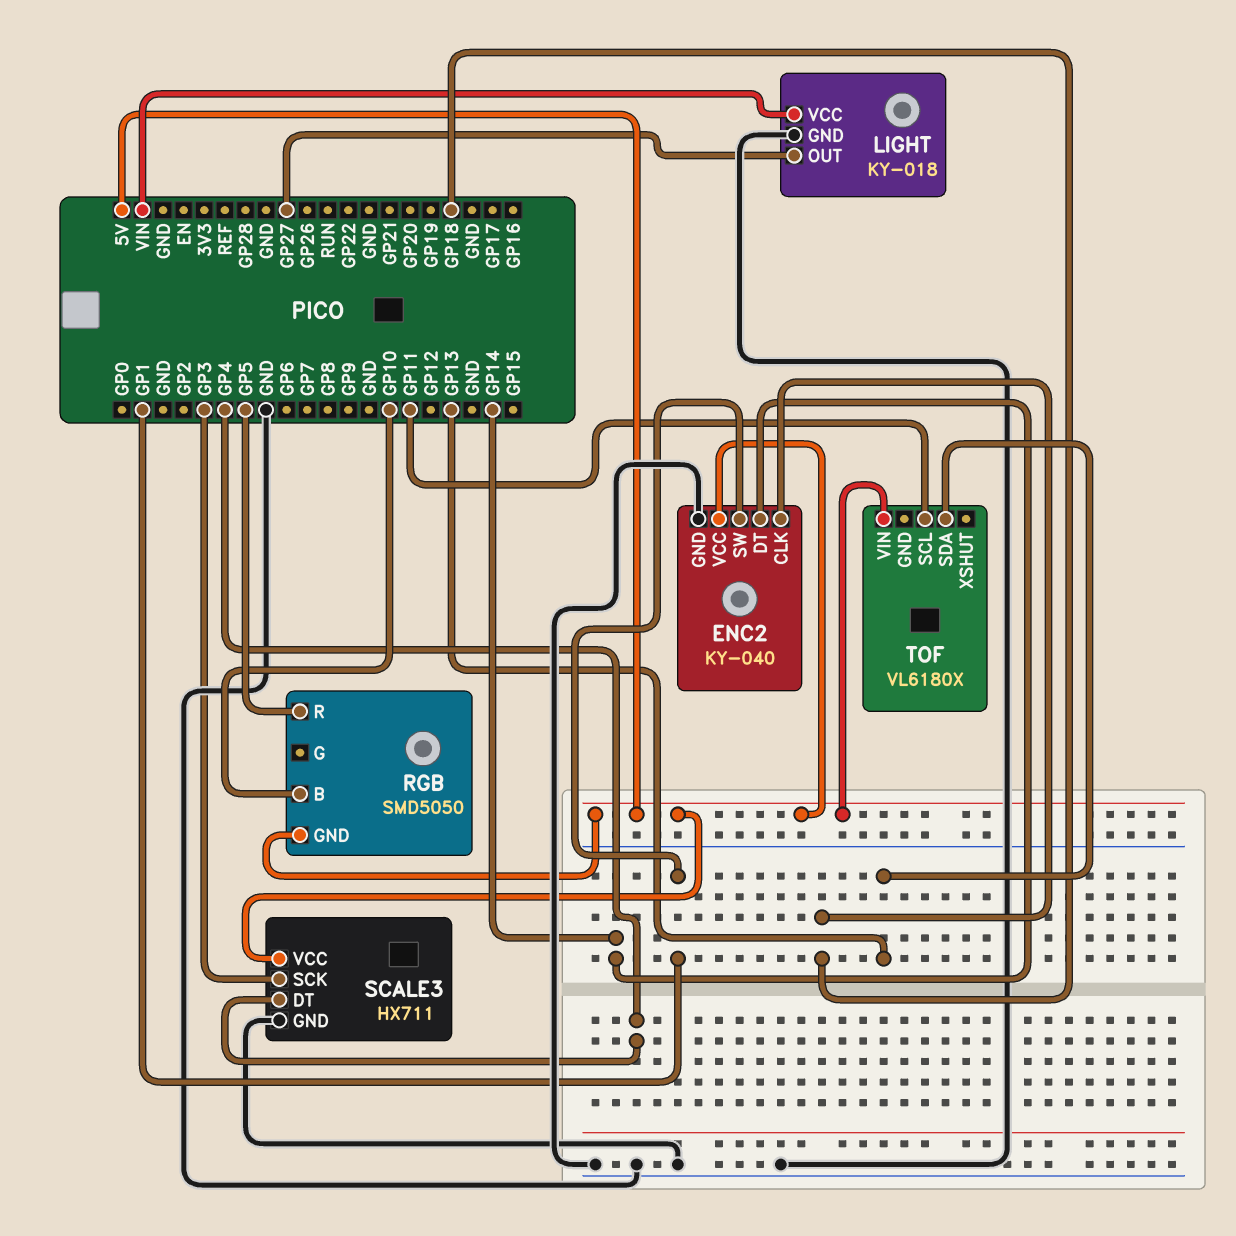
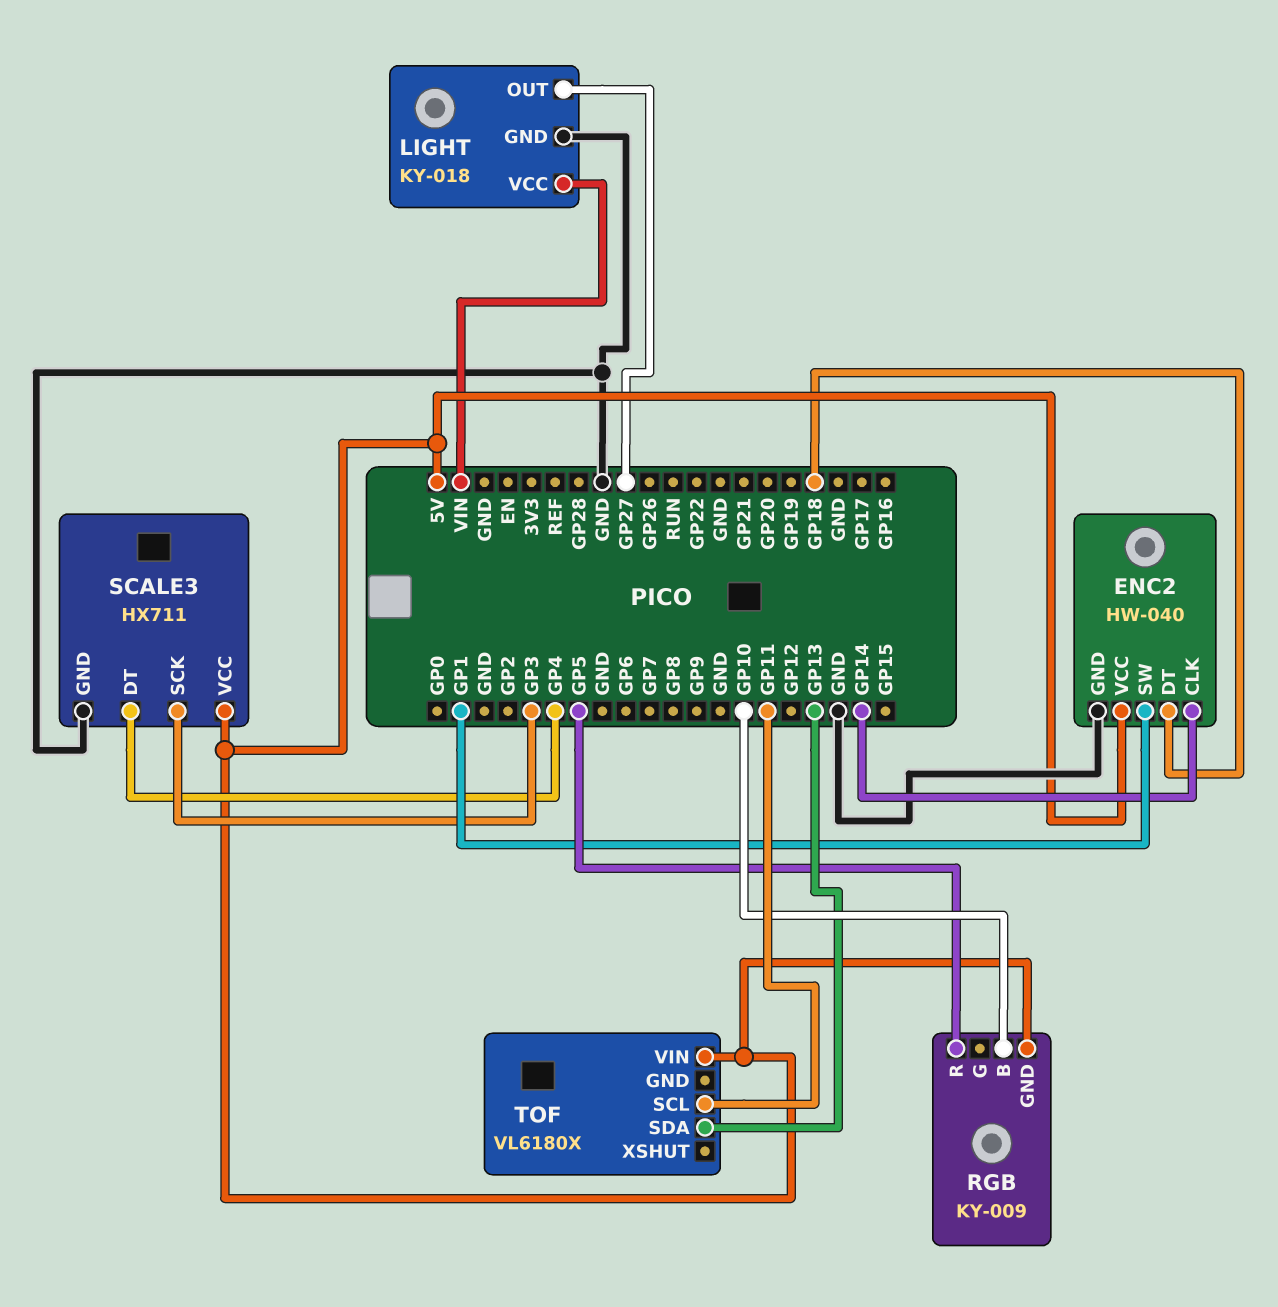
ENC2: KY-040 -> HW-040
ENC2 pin CLK: GP18 -> GP14
ENC2 pin DT: GP14 -> GP18
RGB: SMD5050 -> KY-009

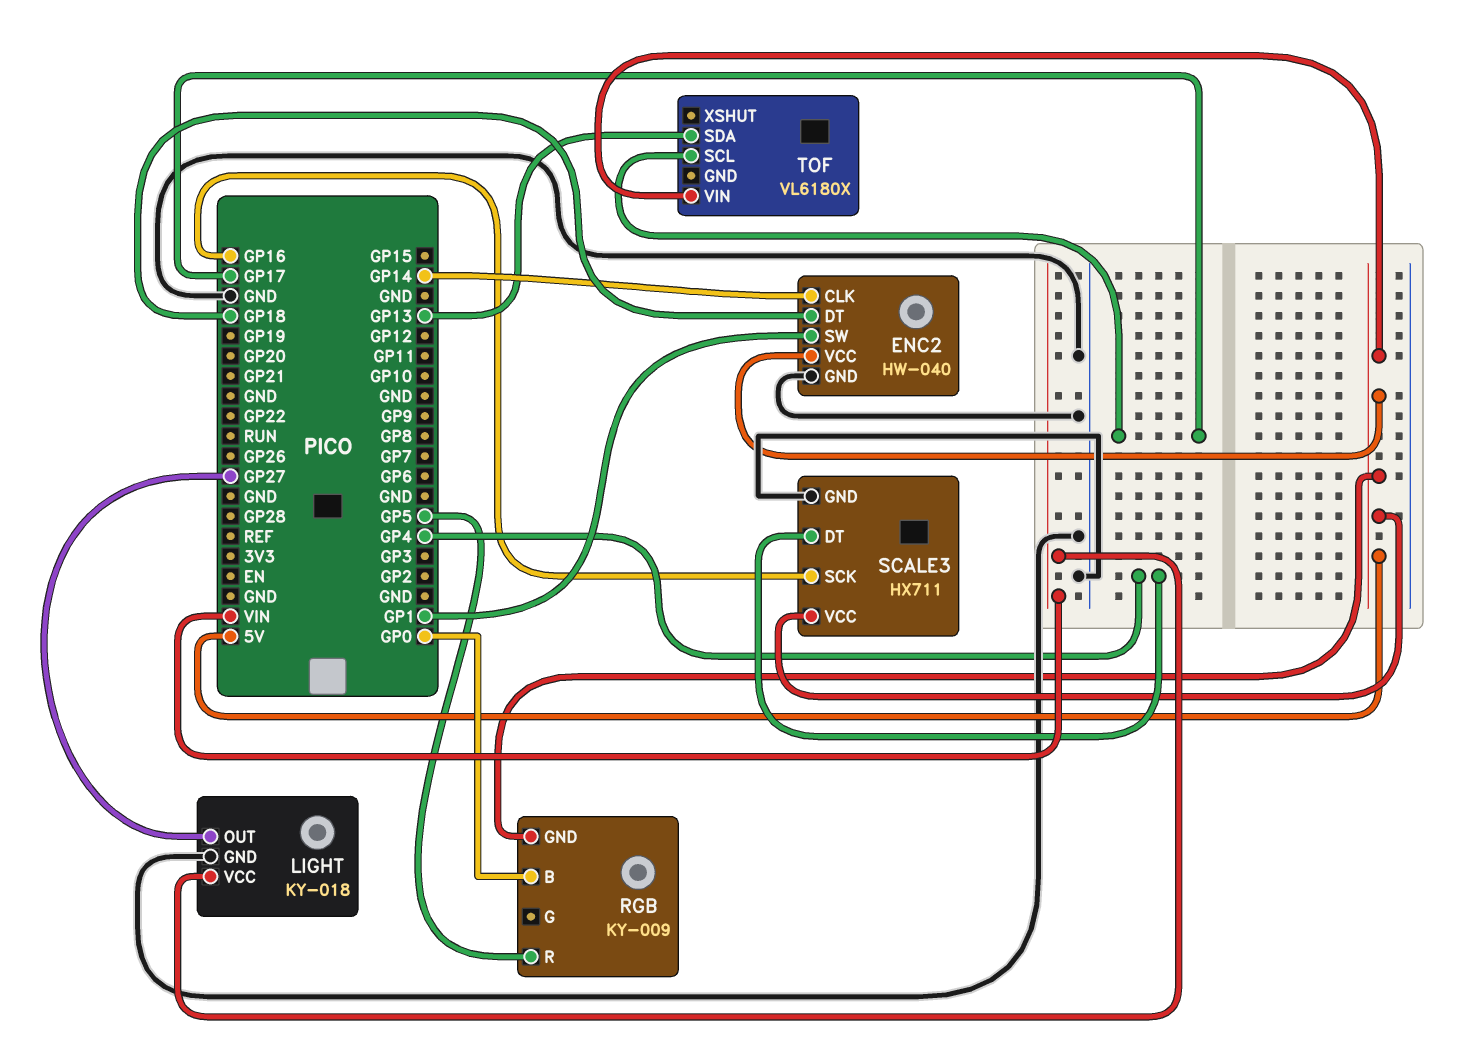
RGB pin B: GP10 -> GP0
SCALE3 pin SCK: GP3 -> GP16
TOF pin SCL: GP11 -> GP17

